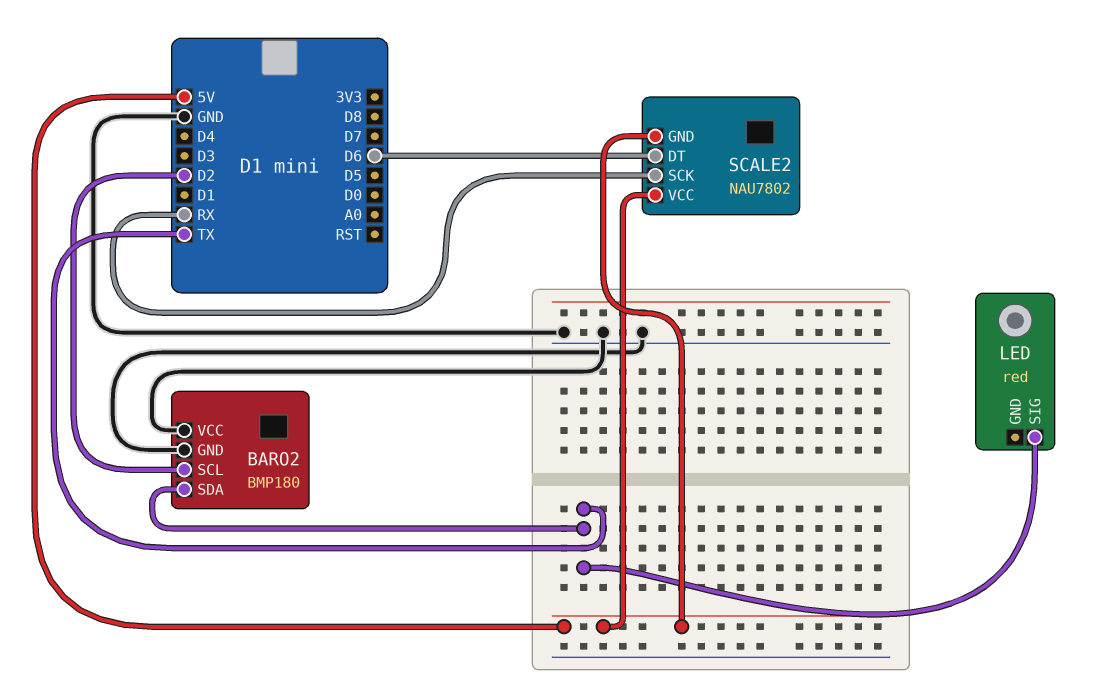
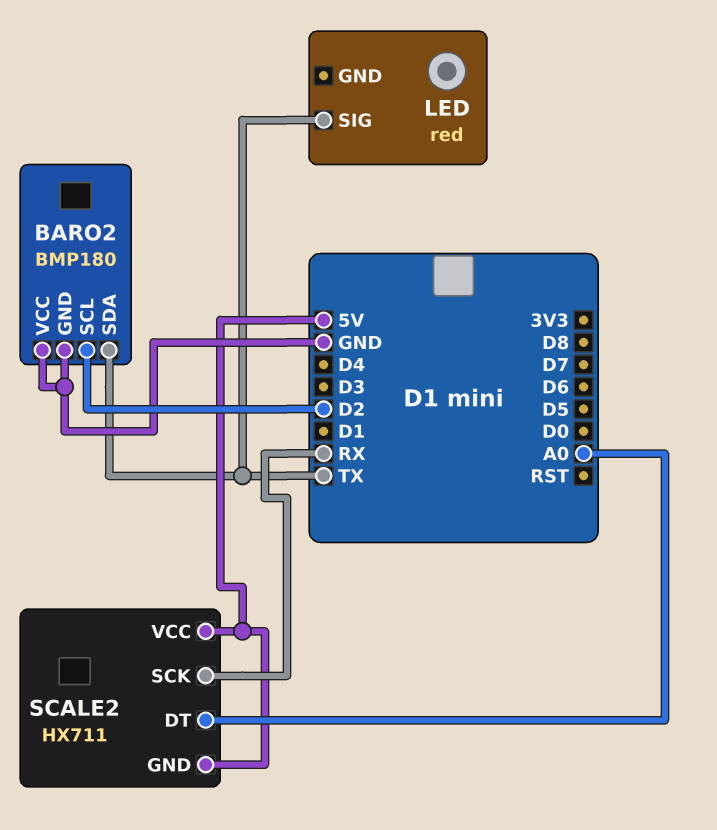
SCALE2: NAU7802 -> HX711
SCALE2 pin DT: D6 -> A0

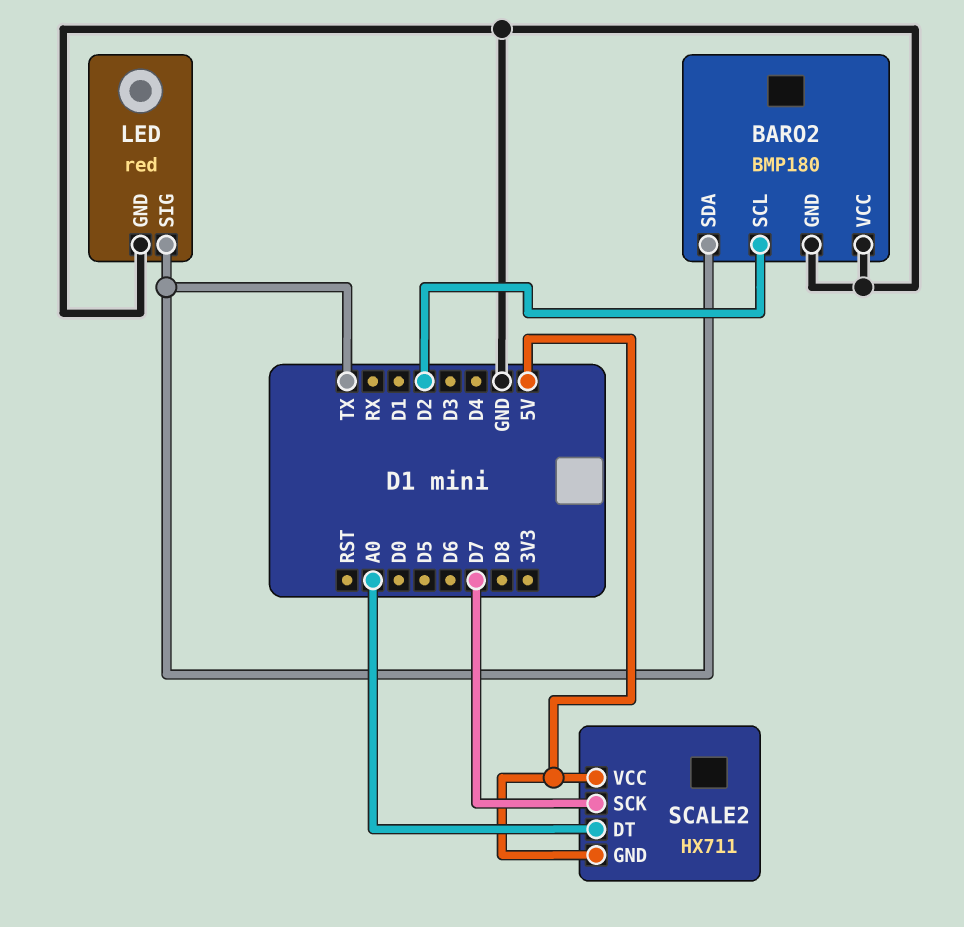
LED pin GND: none -> GND
SCALE2 pin SCK: RX -> D7

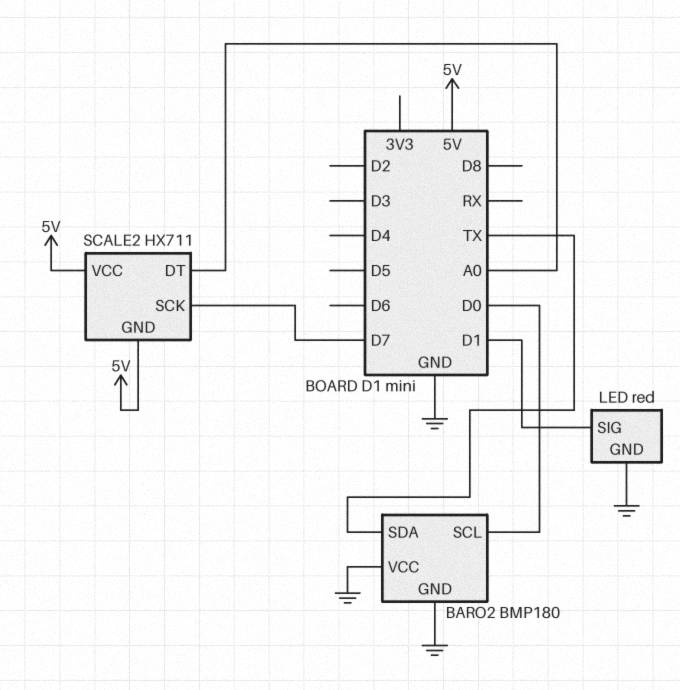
BARO2 pin SCL: D2 -> D0
LED pin SIG: TX -> D1

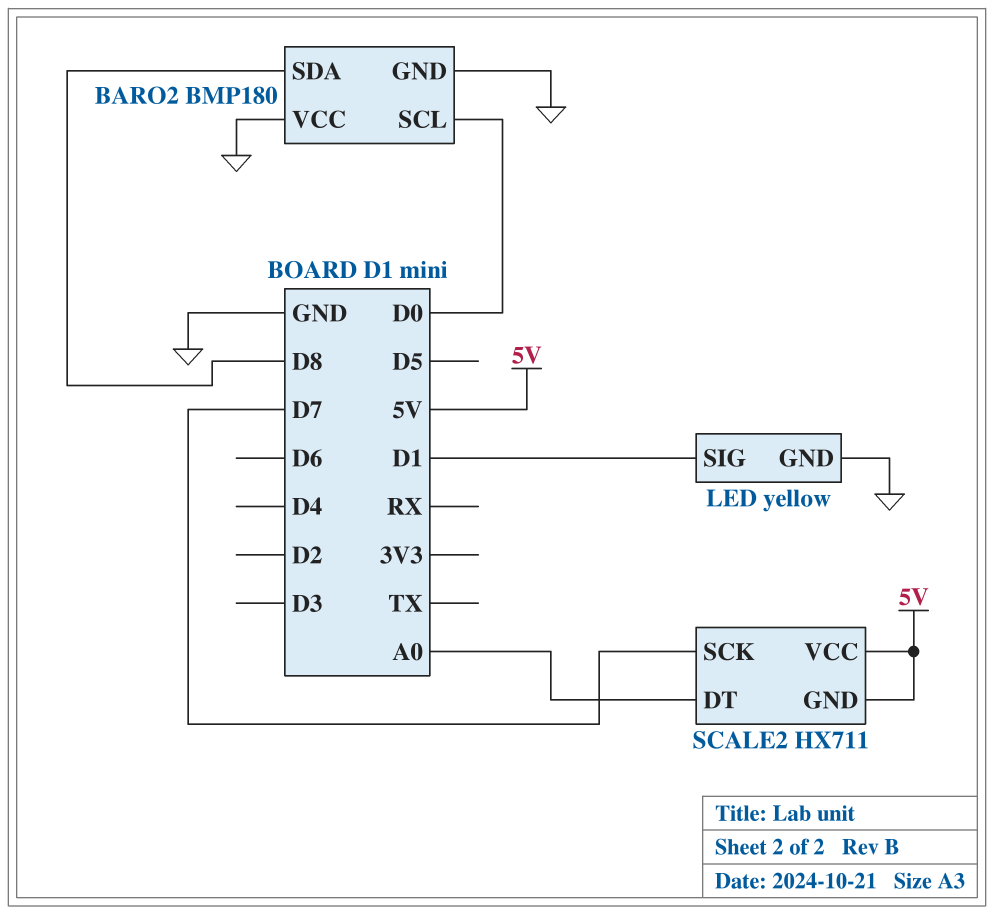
BARO2 pin SDA: TX -> D8
LED: red -> yellow

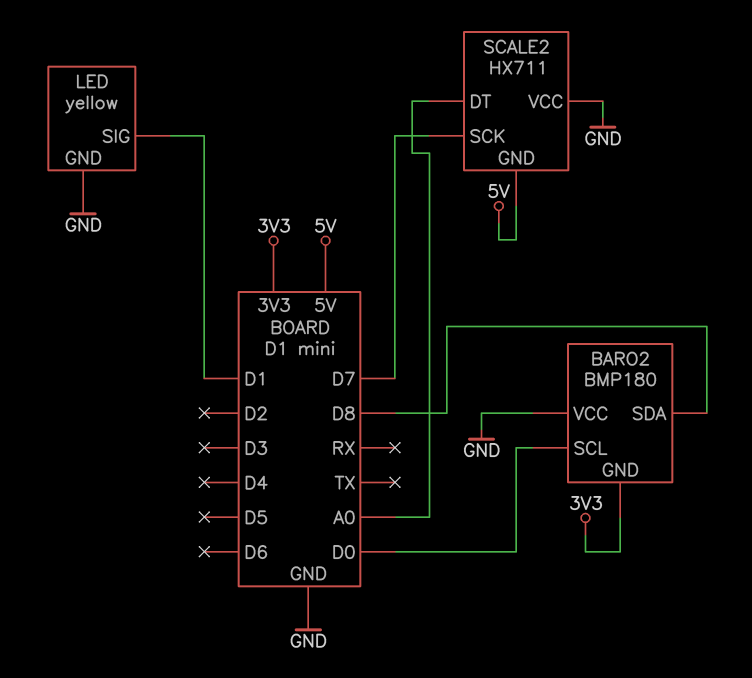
BARO2 pin GND: GND -> 3V3
SCALE2 pin VCC: 5V -> GND

